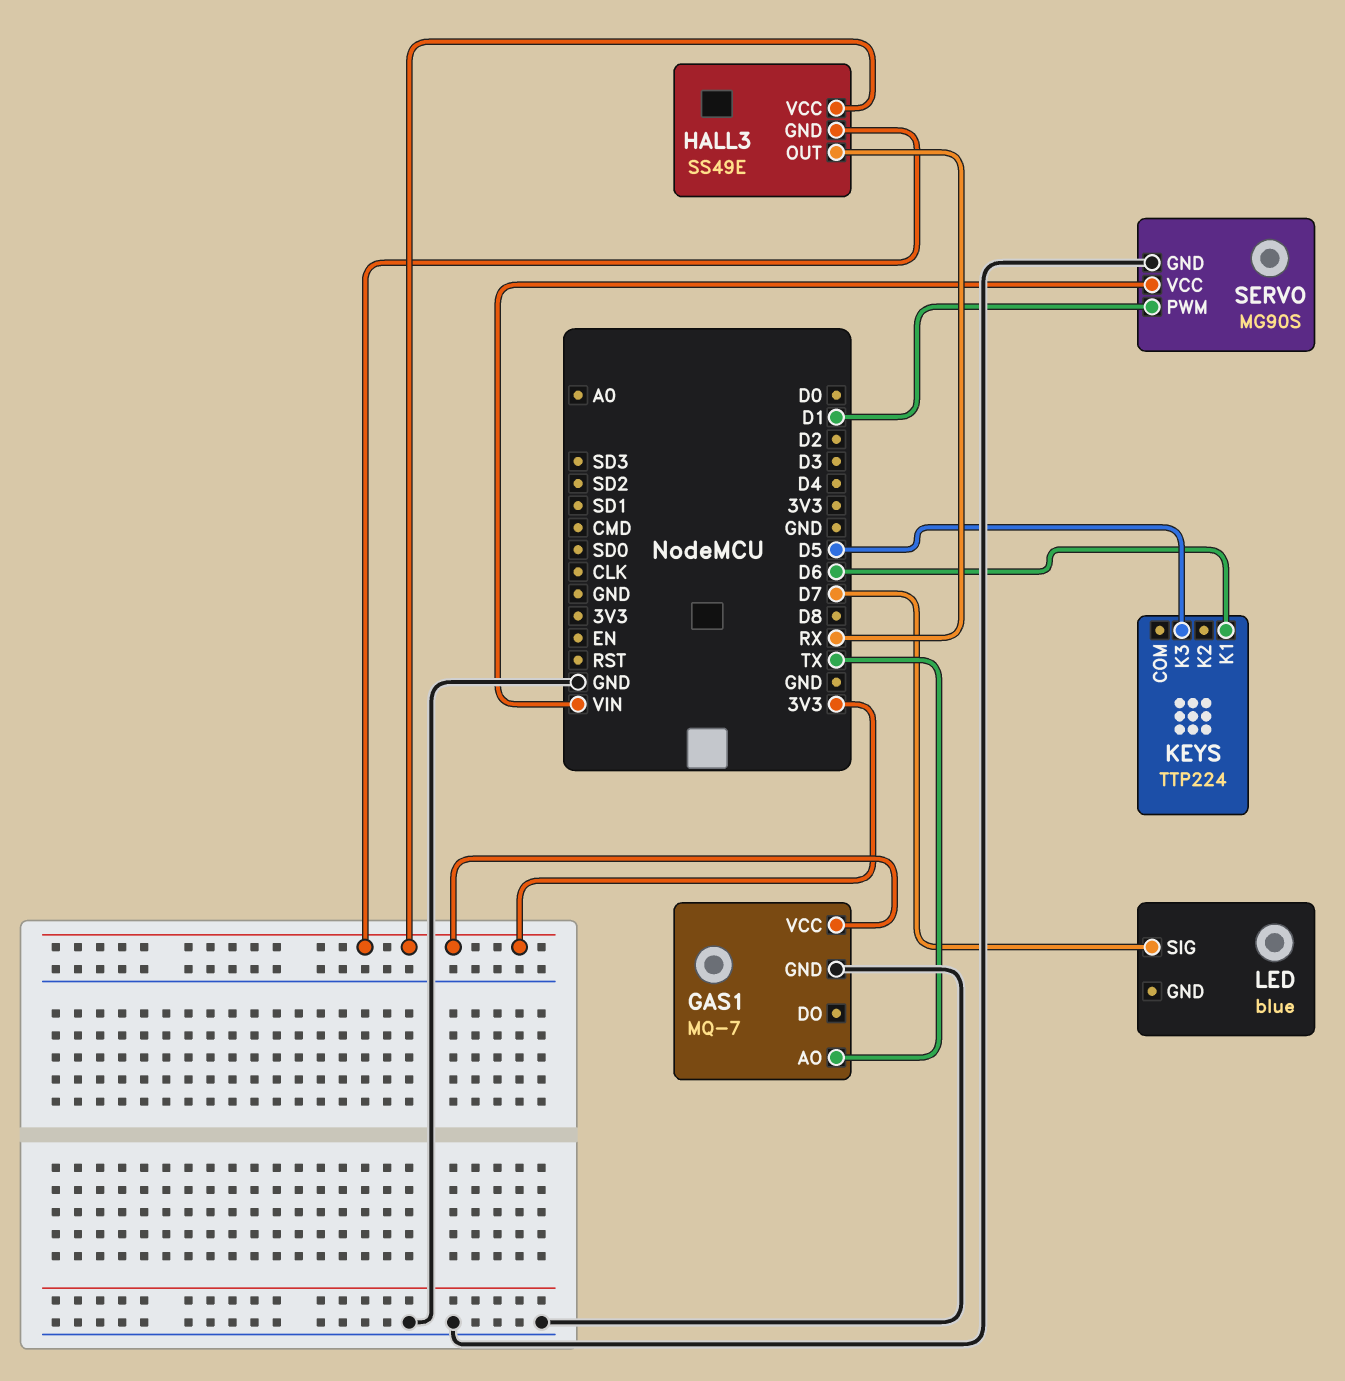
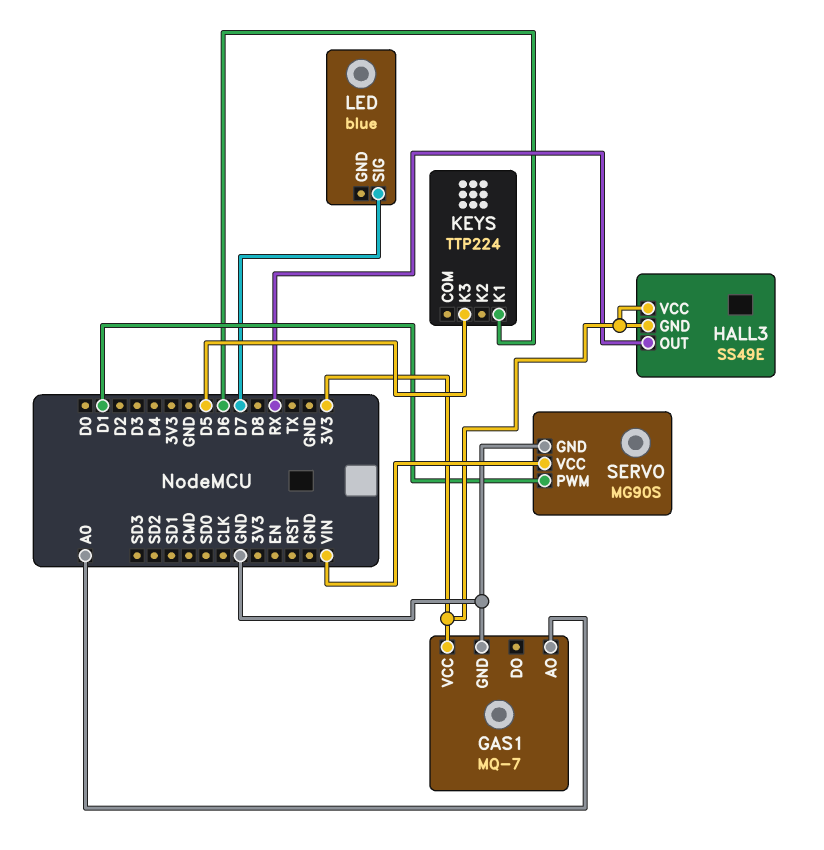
GAS1 pin AO: TX -> A0

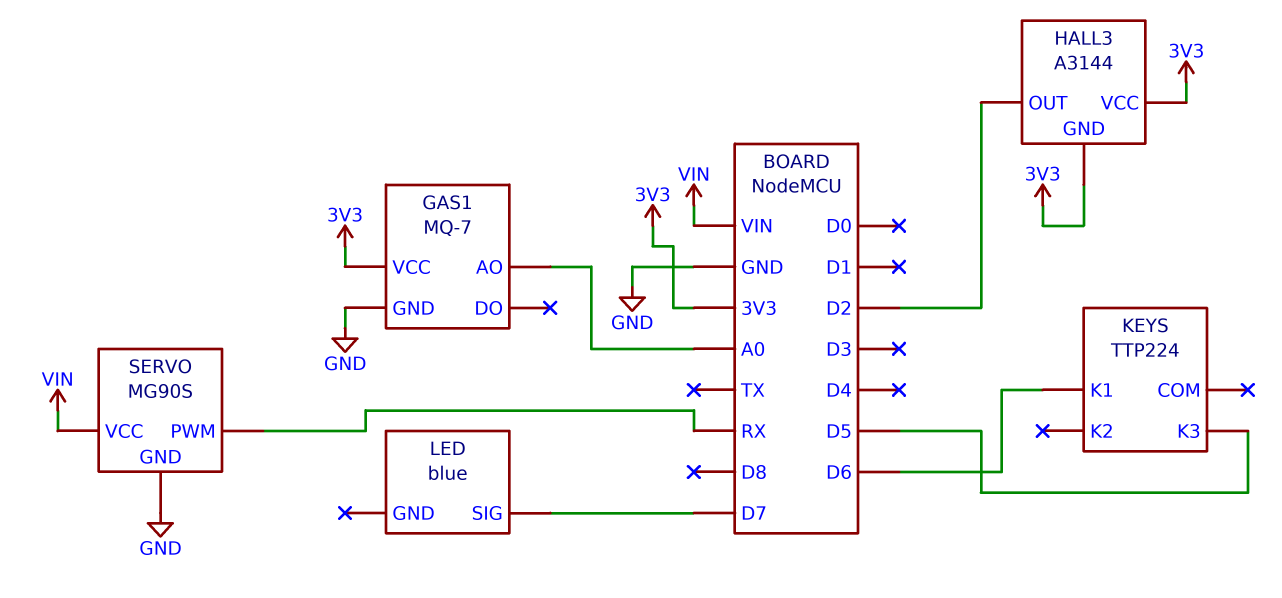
HALL3: SS49E -> A3144
HALL3 pin OUT: RX -> D2
SERVO pin PWM: D1 -> RX

